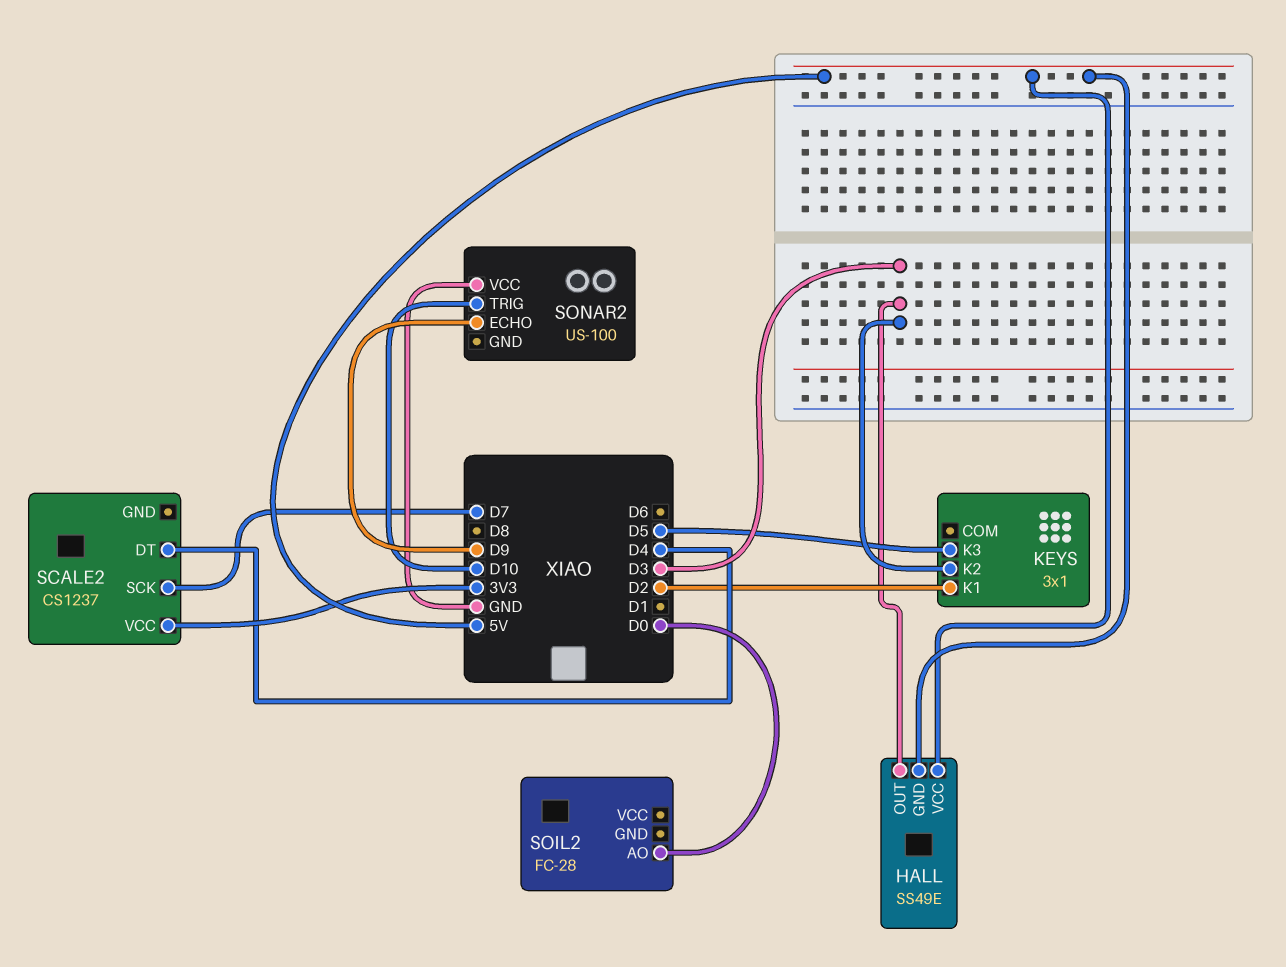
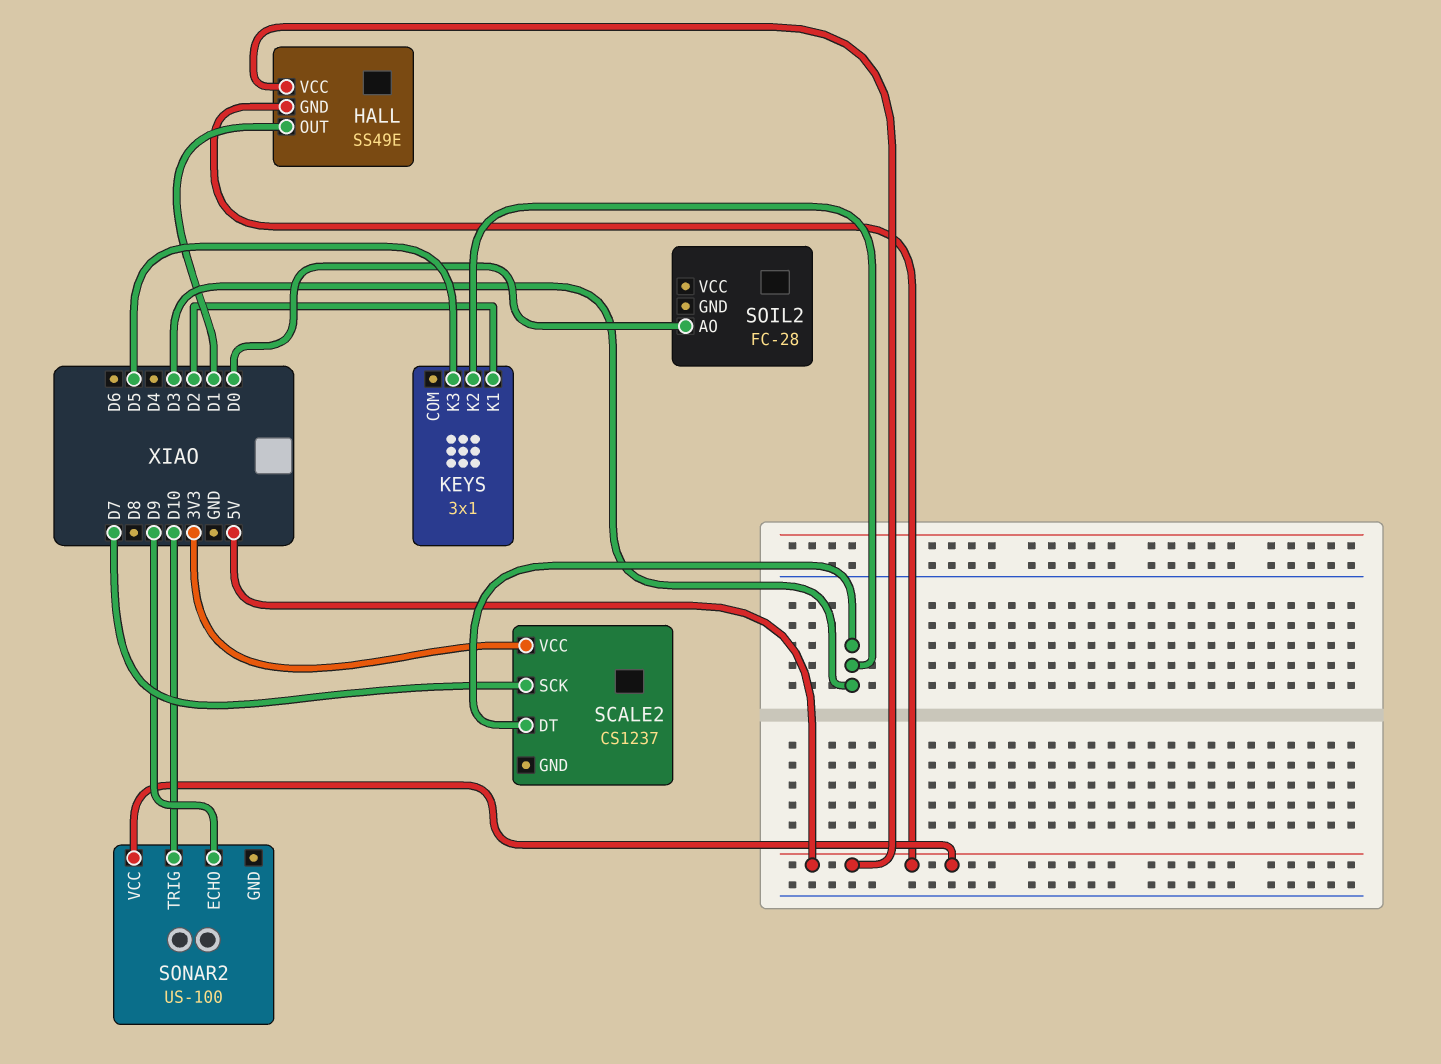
HALL pin OUT: D3 -> D1
SCALE2 pin DT: D4 -> D3
SONAR2 pin VCC: GND -> 5V

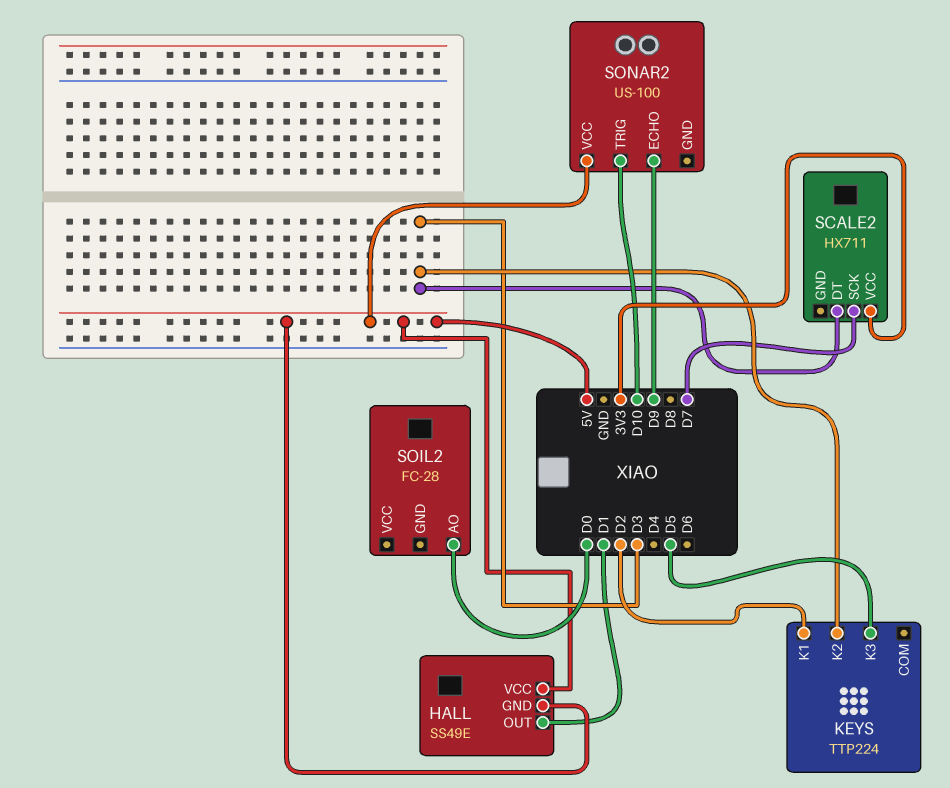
KEYS: 3x1 -> TTP224
SCALE2: CS1237 -> HX711

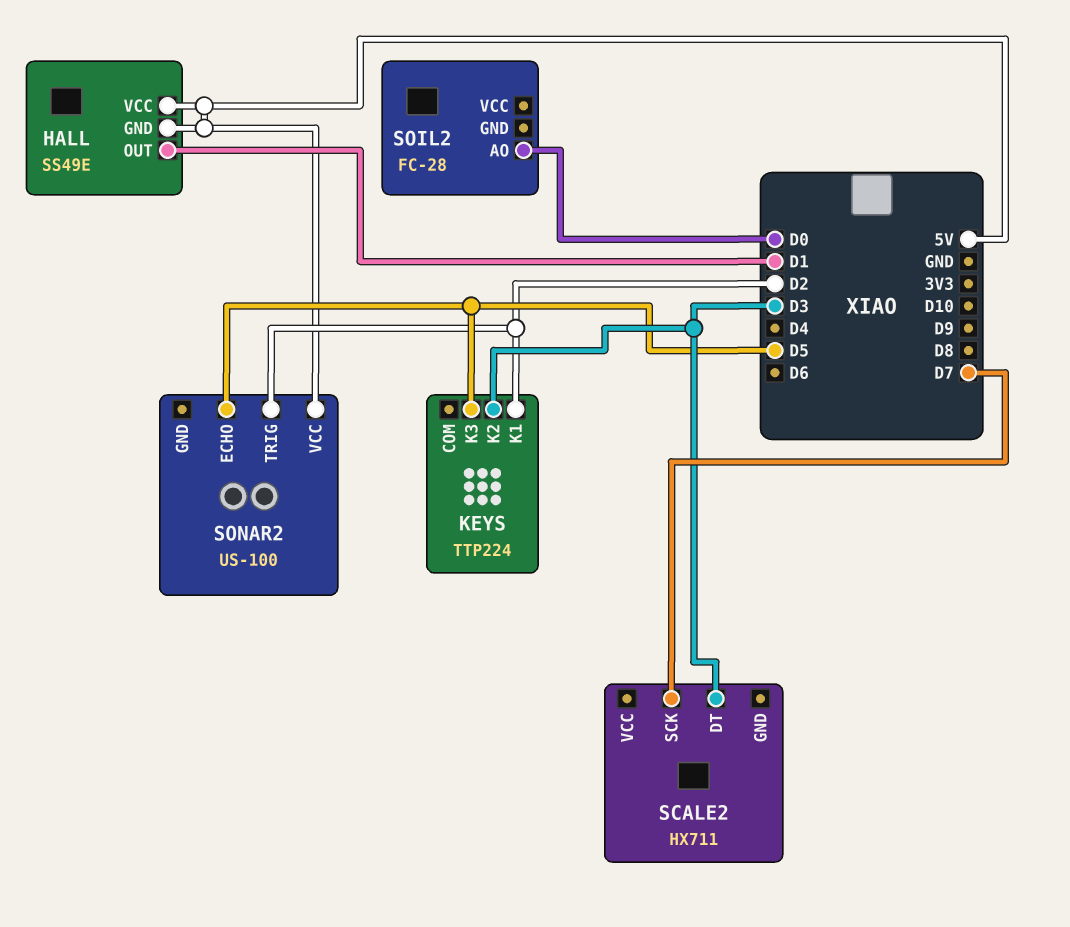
SCALE2 pin VCC: 3V3 -> none
SONAR2 pin ECHO: D9 -> D5
SONAR2 pin TRIG: D10 -> D2

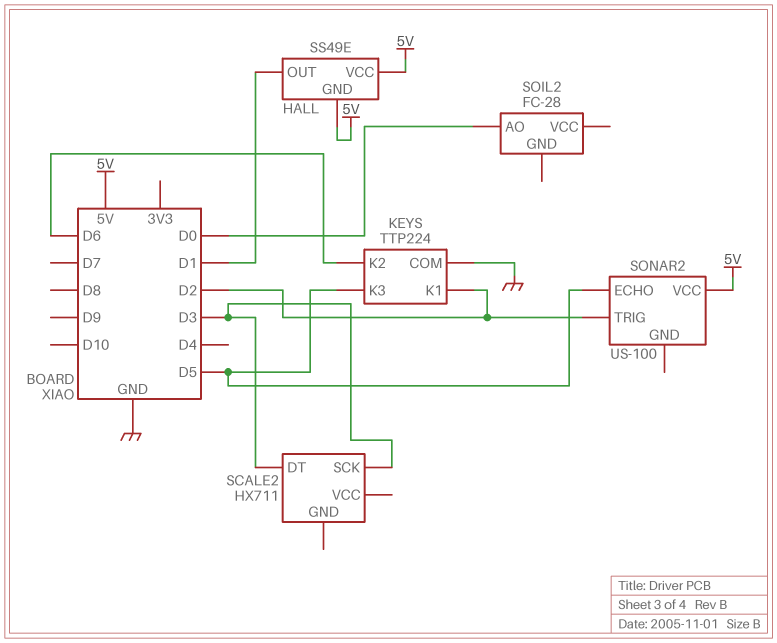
KEYS pin COM: none -> GND
KEYS pin K2: D3 -> D6
SCALE2 pin SCK: D7 -> D3

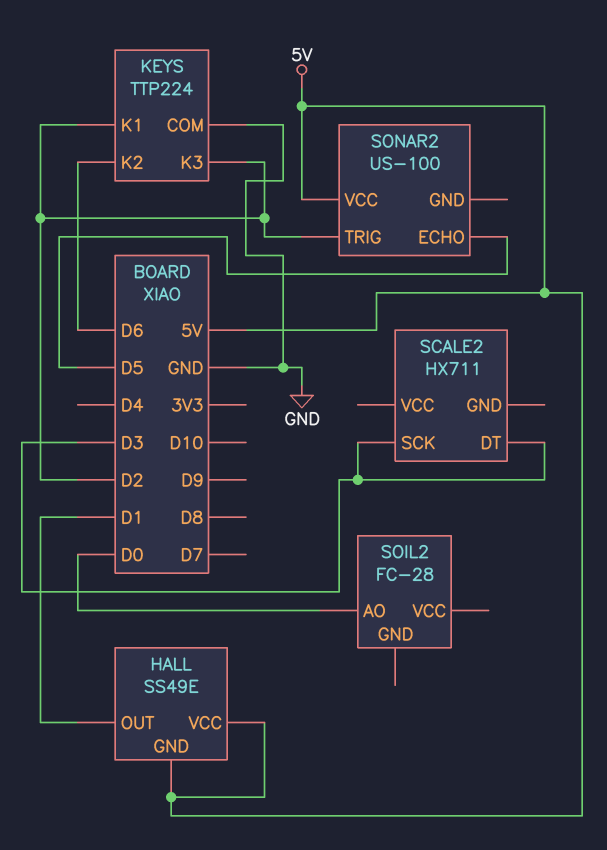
KEYS pin K3: D5 -> D2

